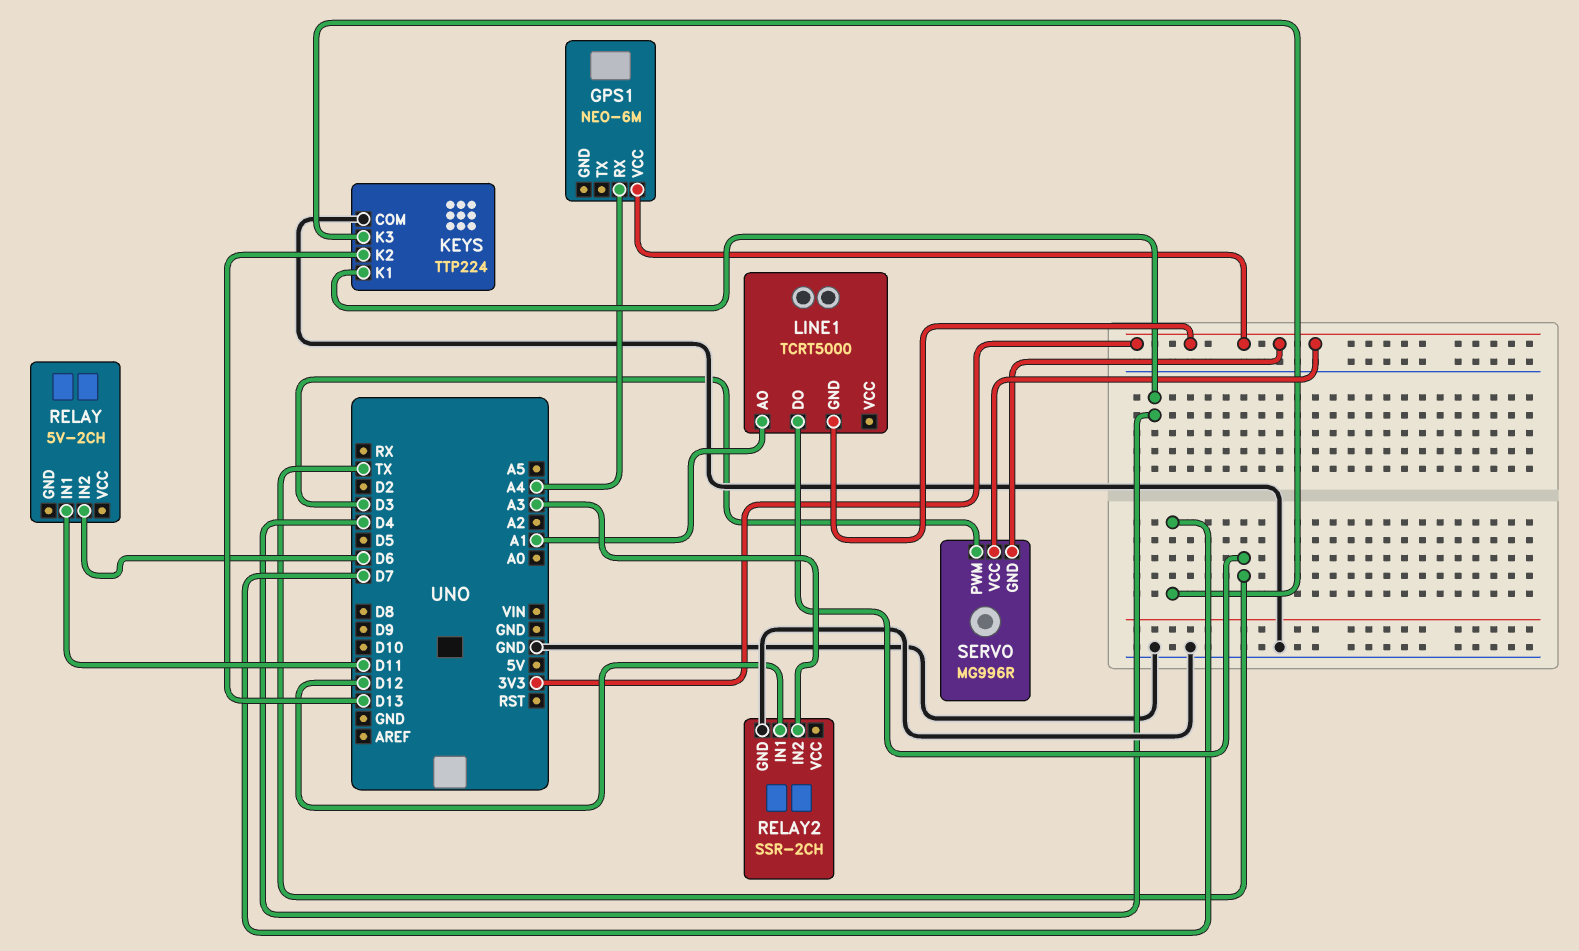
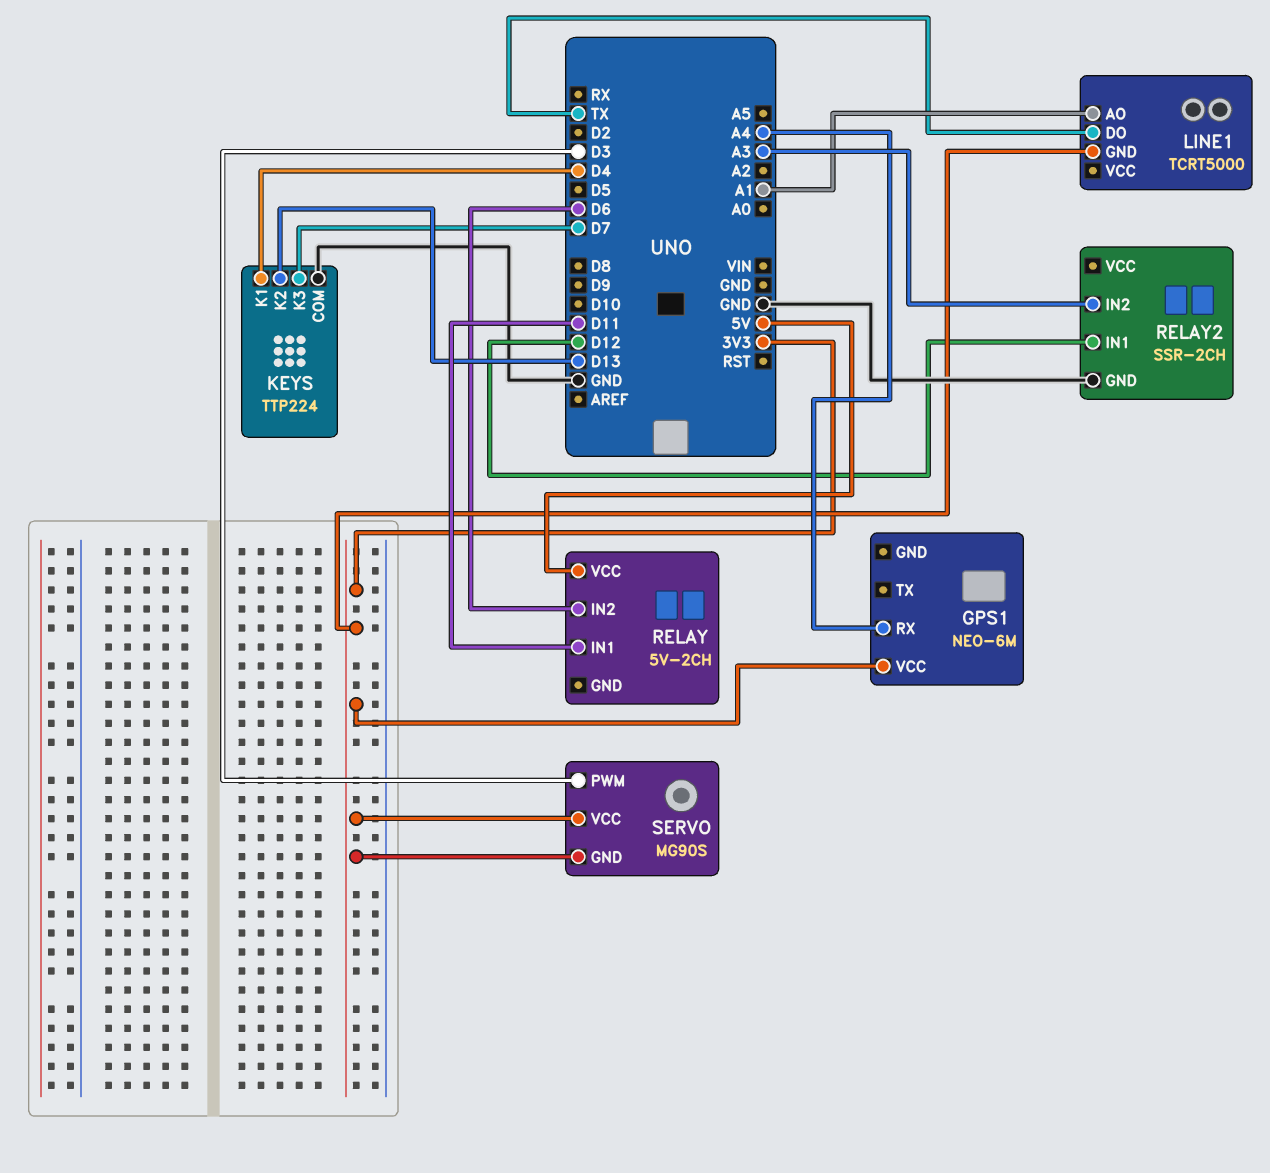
RELAY pin VCC: none -> 5V
SERVO: MG996R -> MG90S

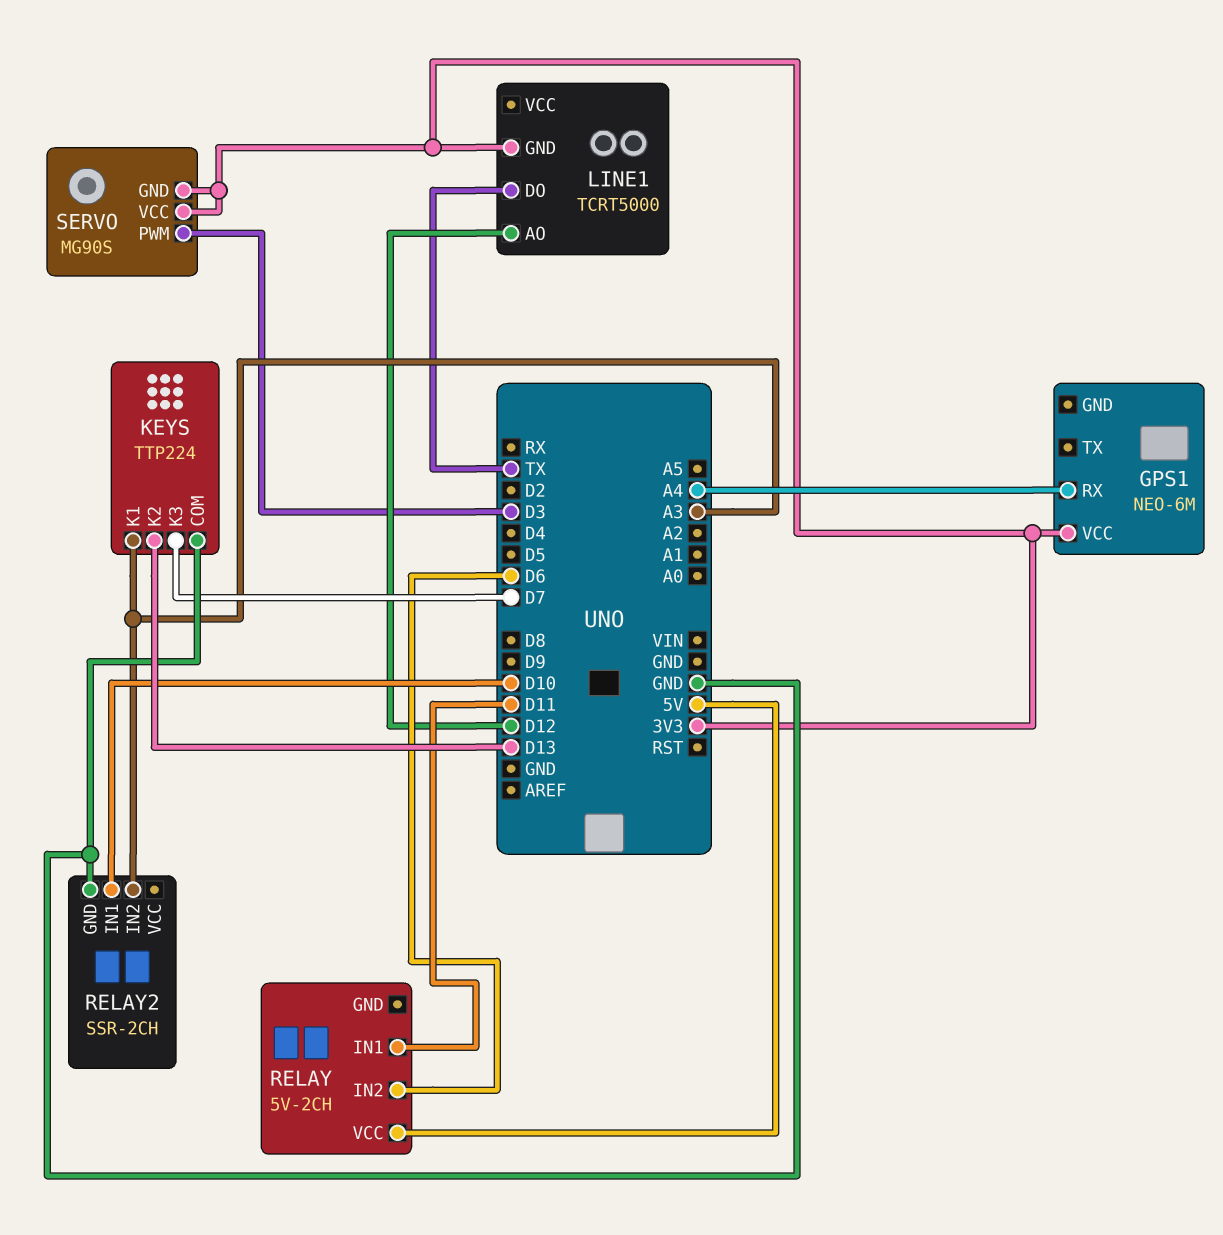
KEYS pin K1: D4 -> A3
LINE1 pin AO: A1 -> D12
RELAY2 pin IN1: D12 -> D10

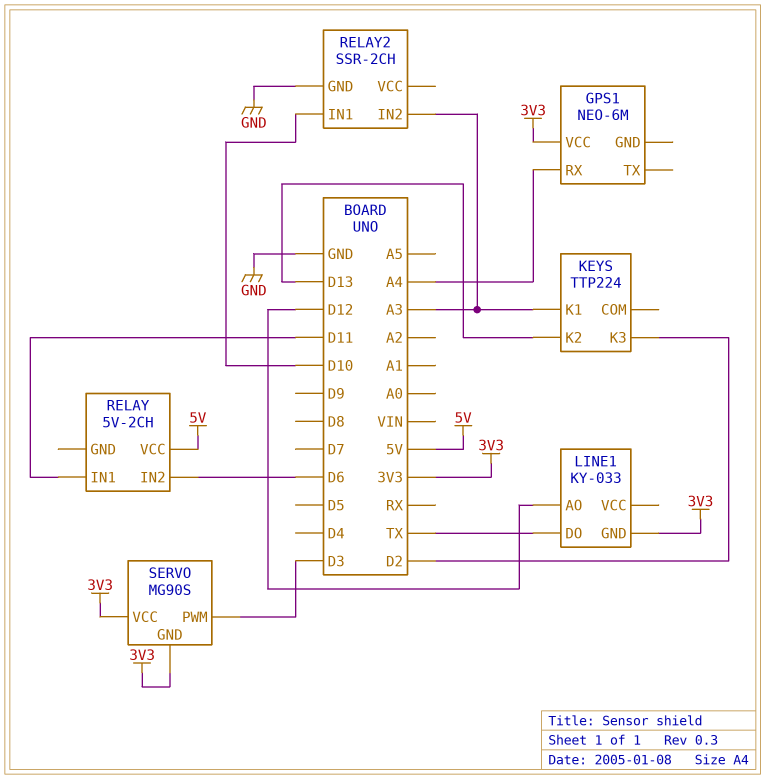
KEYS pin COM: GND -> none
KEYS pin K3: D7 -> D2
LINE1: TCRT5000 -> KY-033

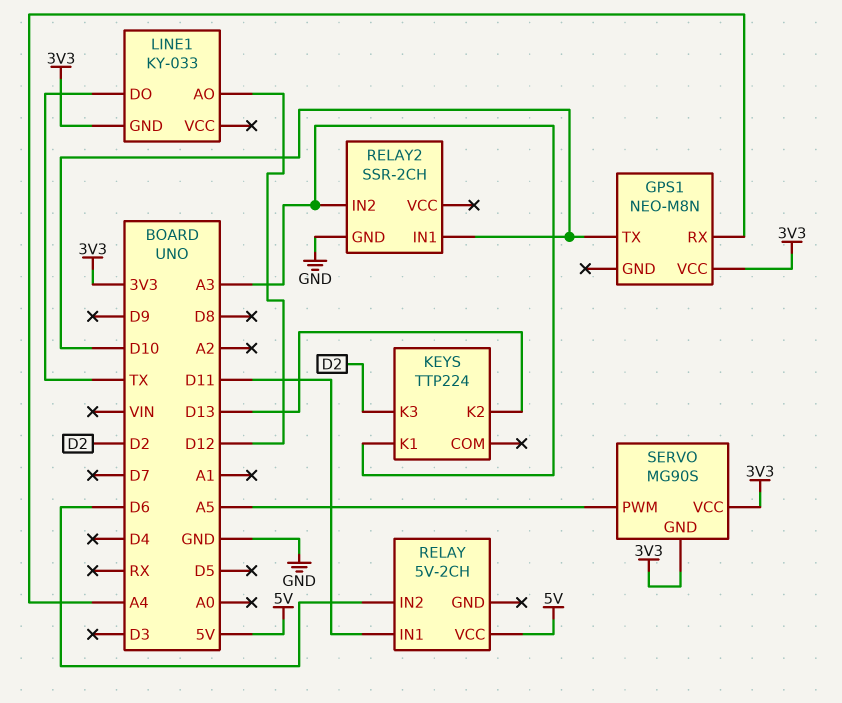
GPS1: NEO-6M -> NEO-M8N
GPS1 pin TX: none -> D10
SERVO pin PWM: D3 -> A5

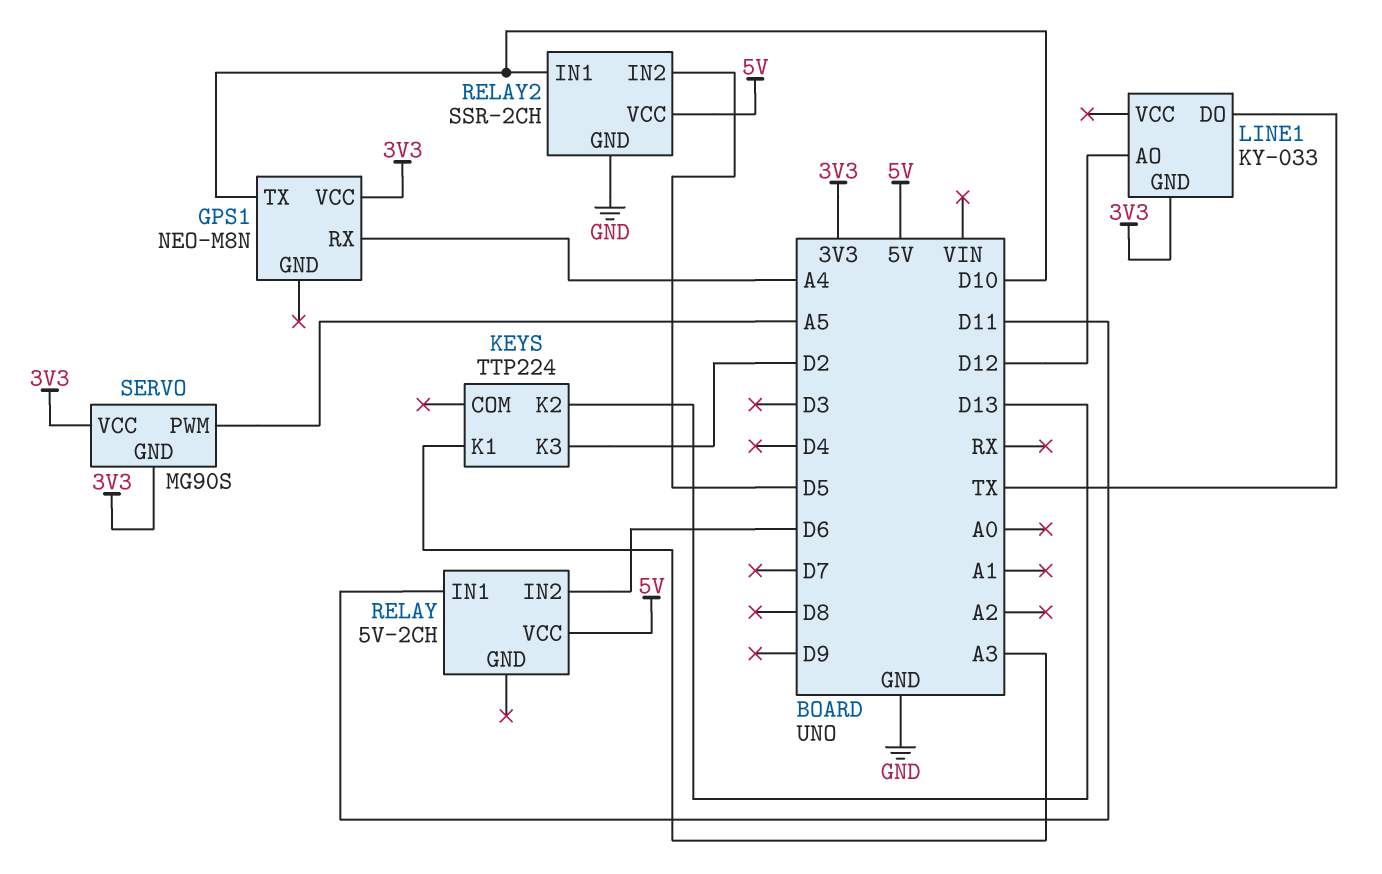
RELAY2 pin IN2: A3 -> D5
RELAY2 pin VCC: none -> 5V

